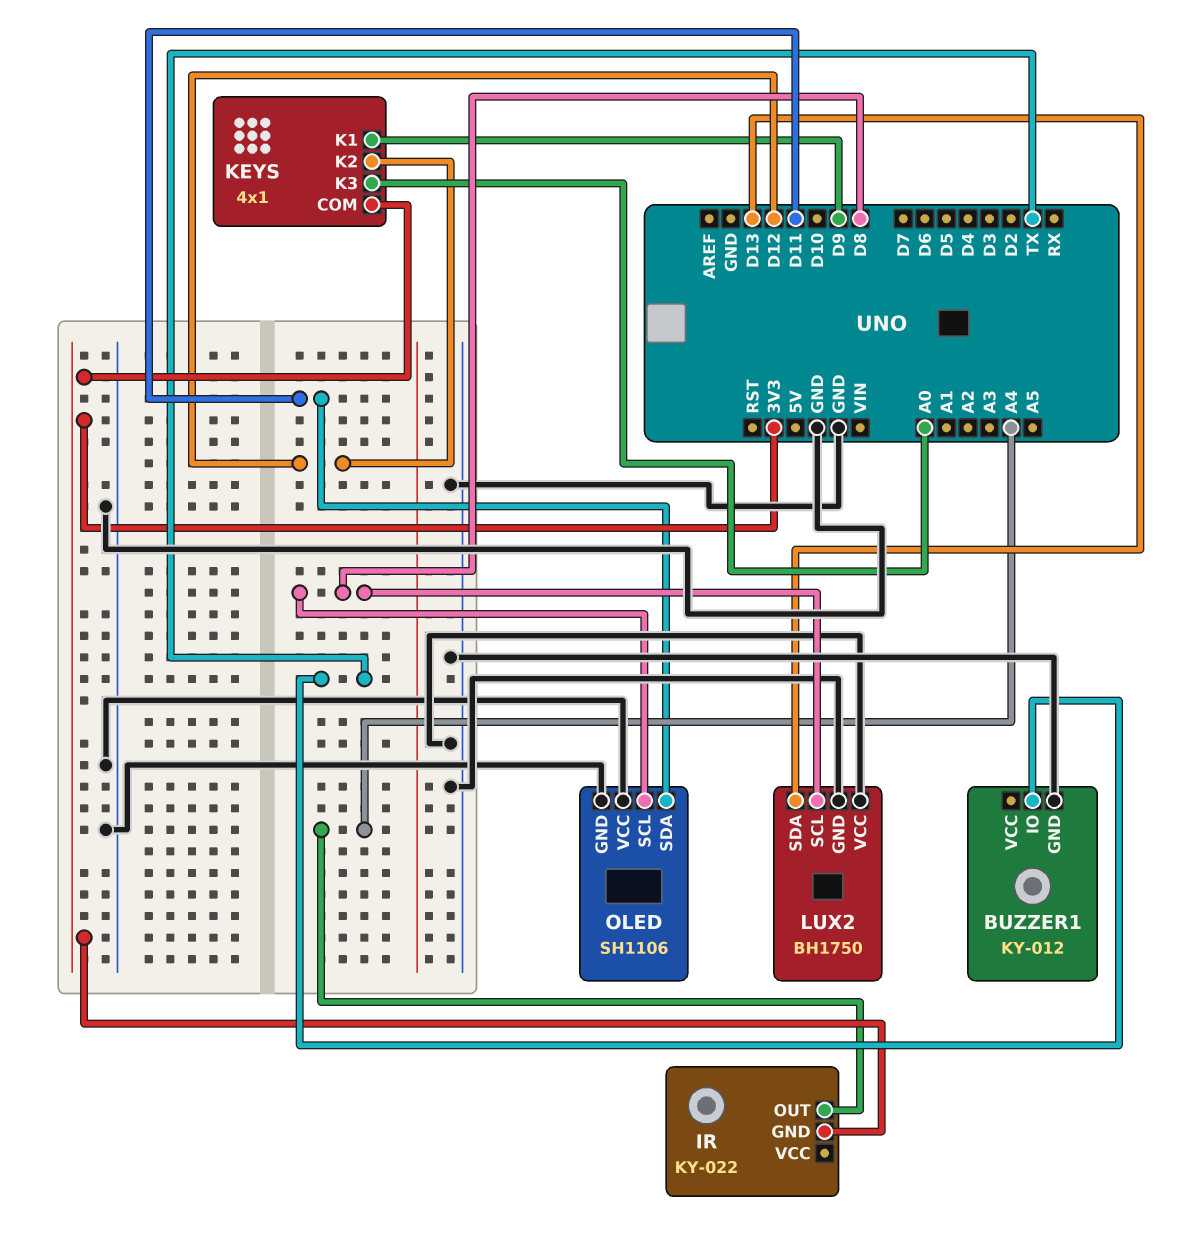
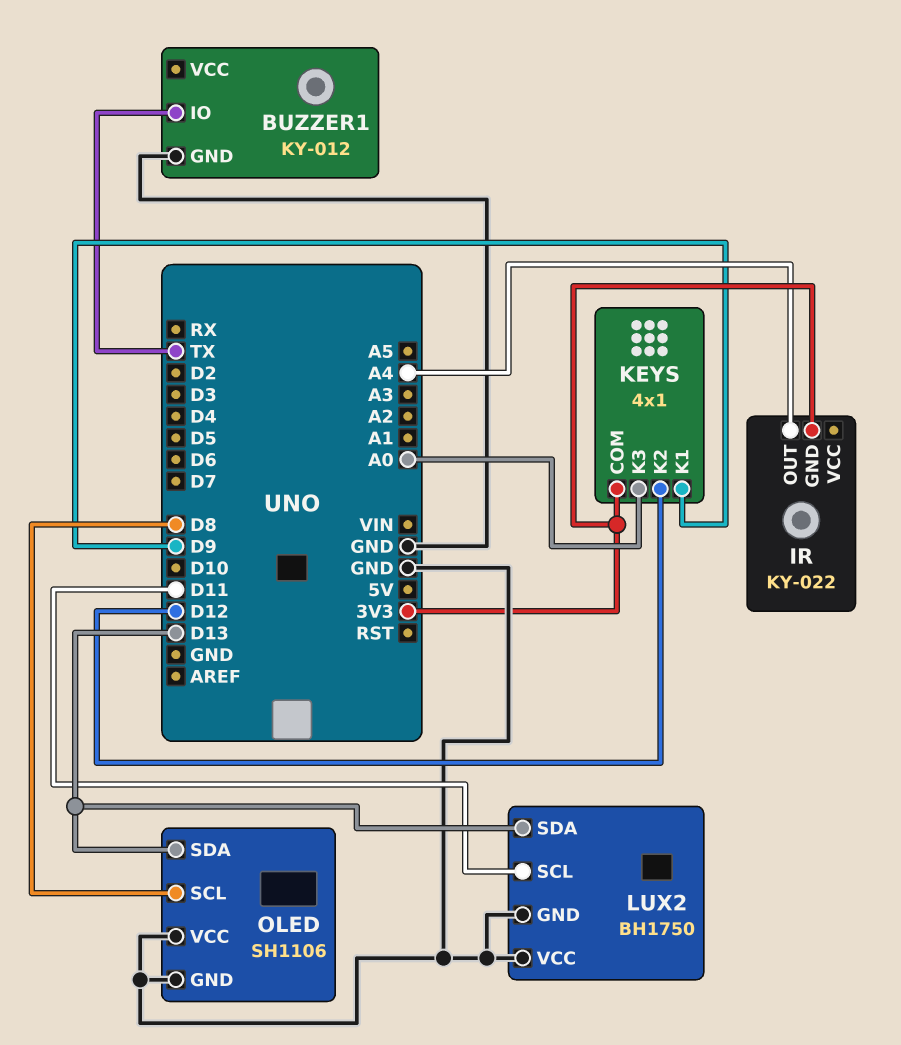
LUX2 pin SCL: D8 -> D11
OLED pin SDA: D11 -> D13

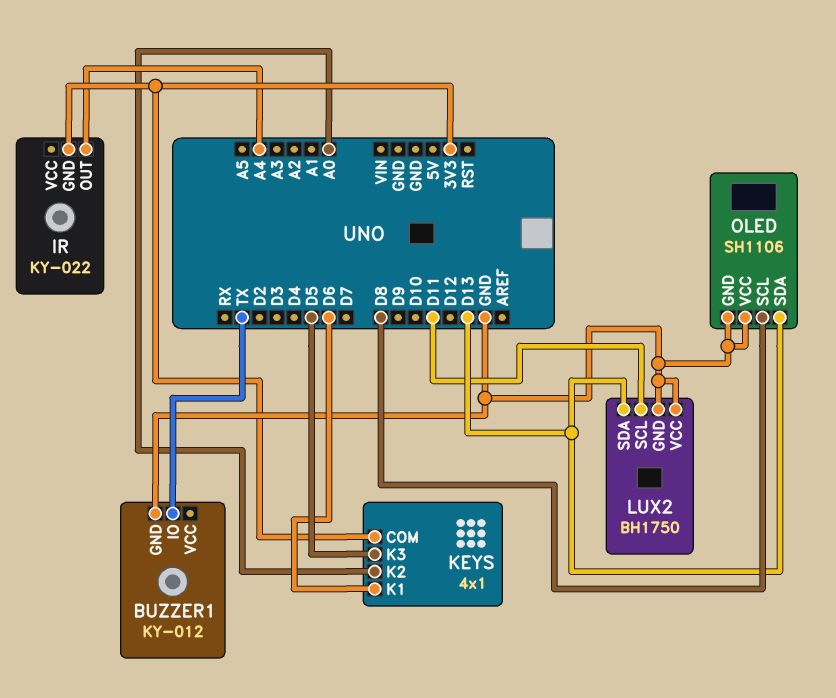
KEYS pin K1: D9 -> D6
KEYS pin K2: D12 -> A0
KEYS pin K3: A0 -> D5

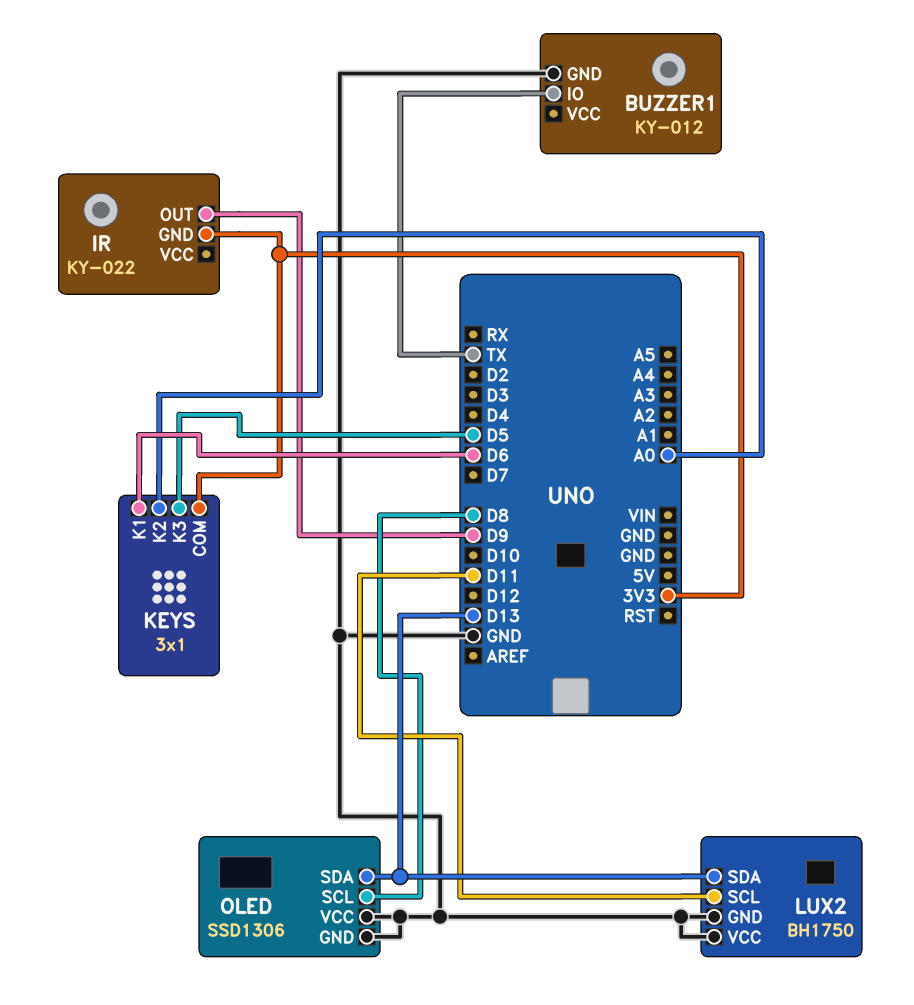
IR pin OUT: A4 -> D9
KEYS: 4x1 -> 3x1
OLED: SH1106 -> SSD1306

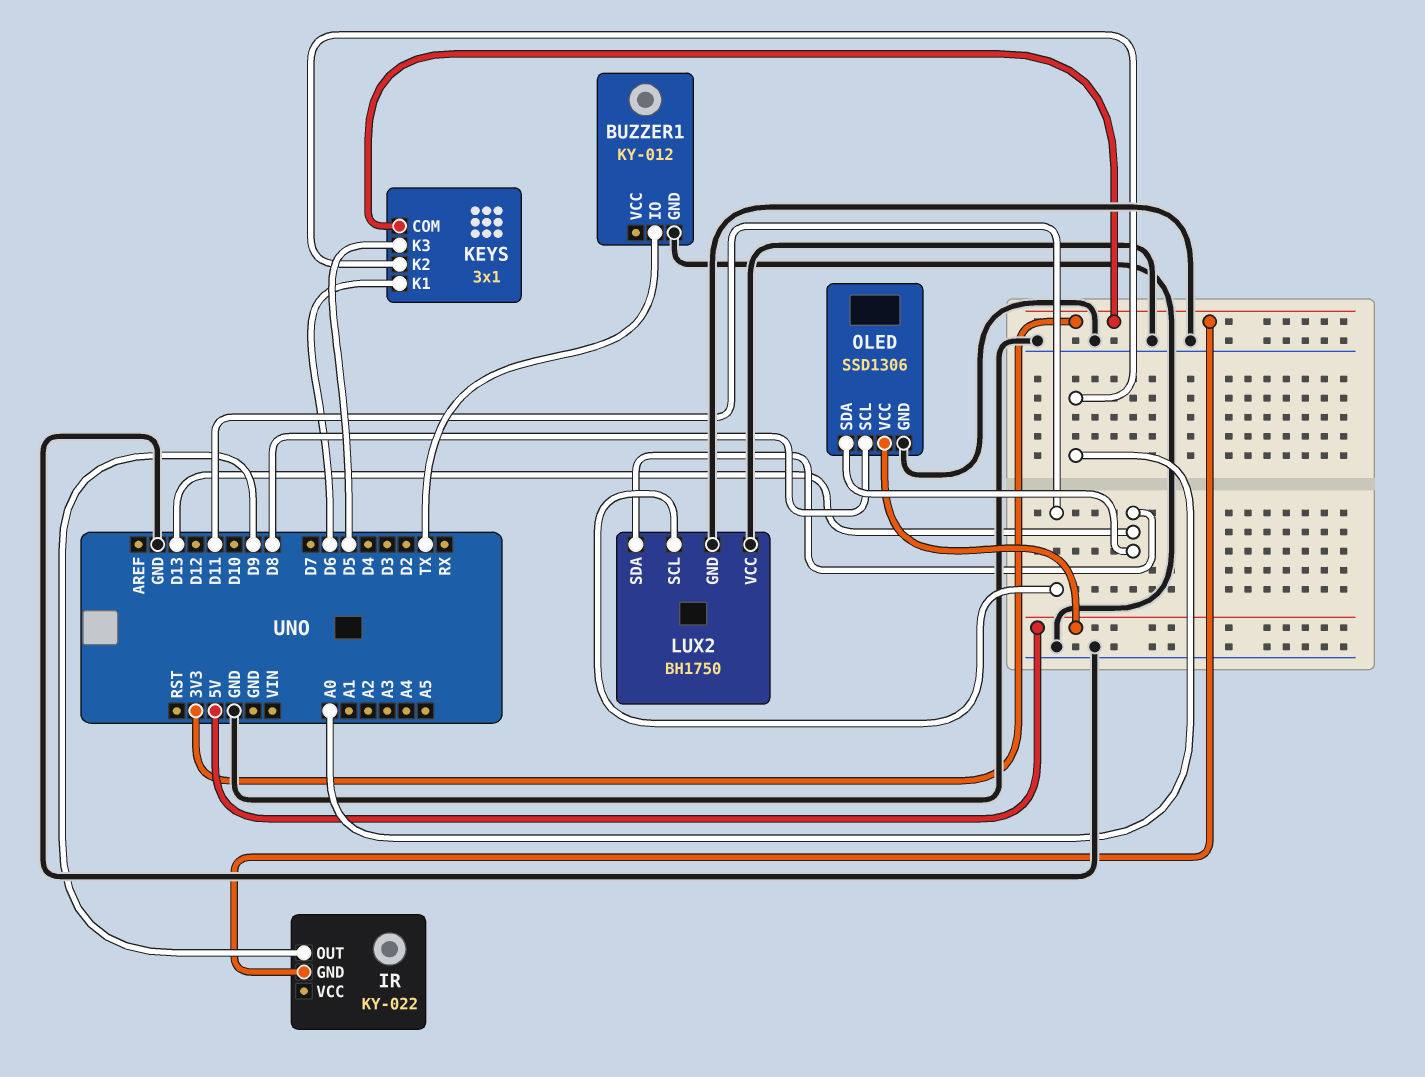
OLED pin VCC: GND -> 5V

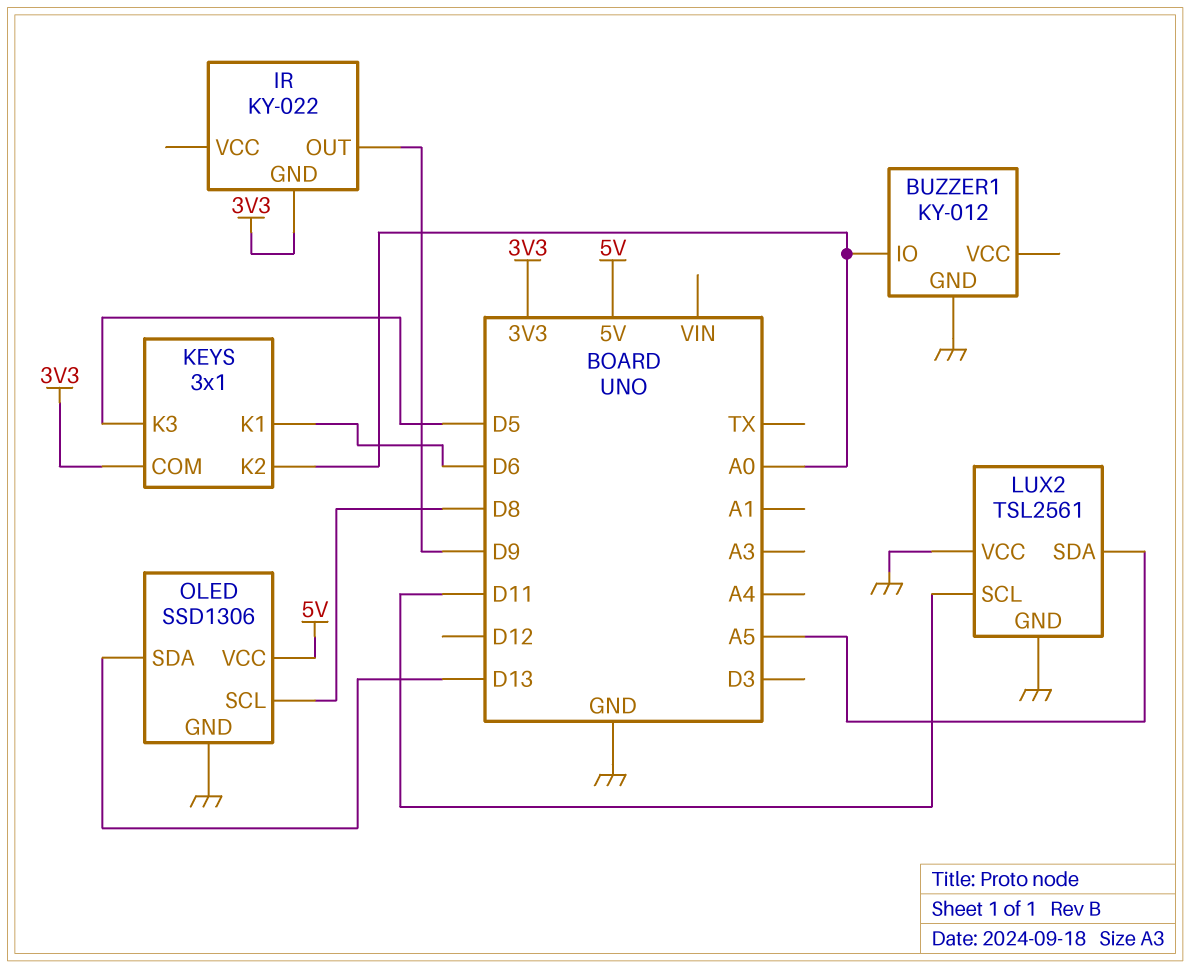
BUZZER1 pin IO: TX -> A0
LUX2: BH1750 -> TSL2561
LUX2 pin SDA: D13 -> A5

